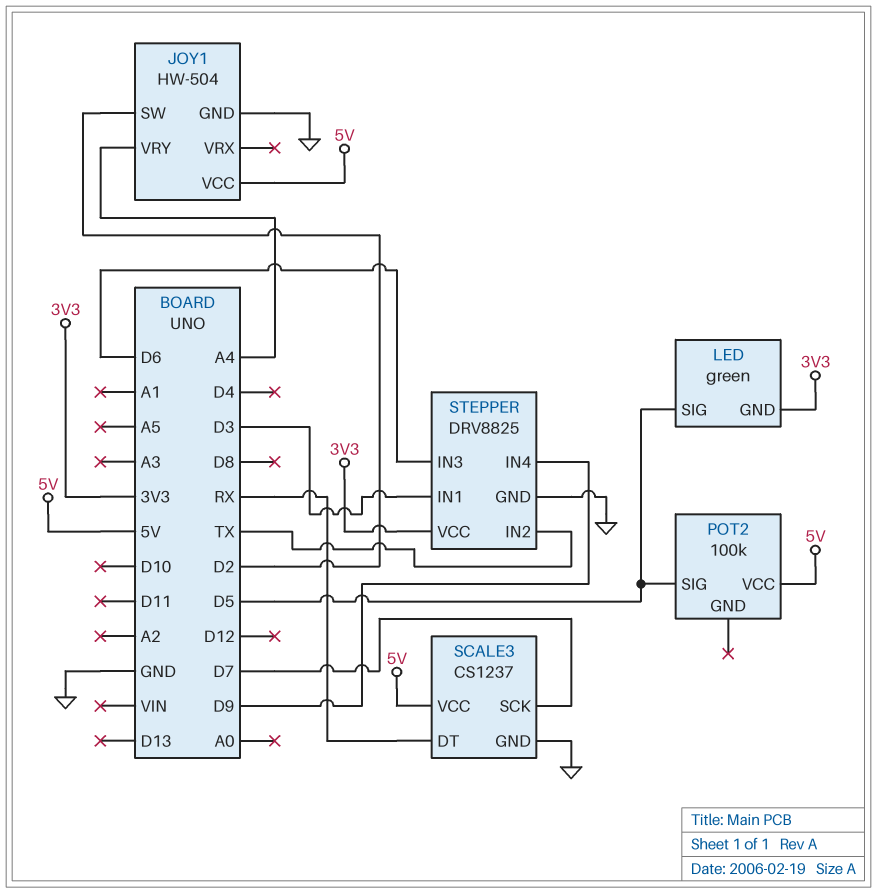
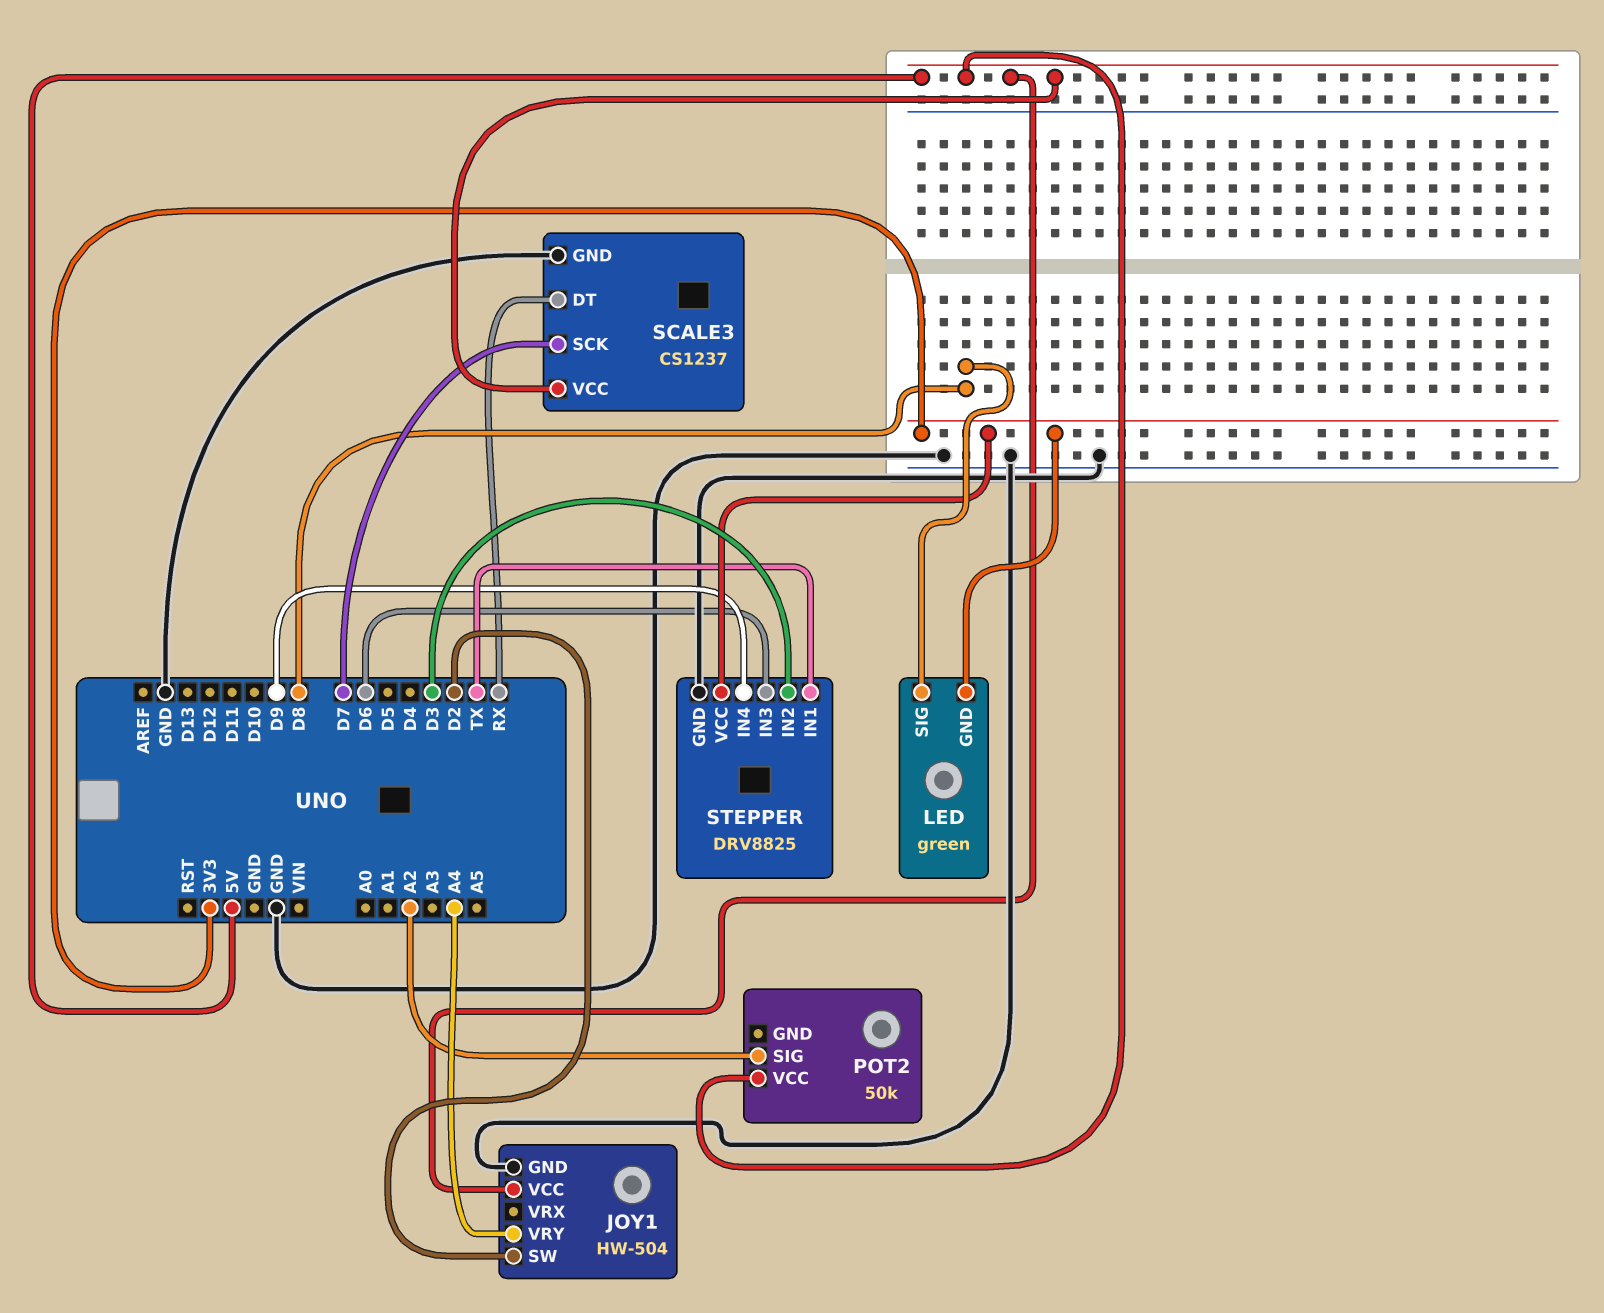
LED pin SIG: D5 -> D8
POT2: 100k -> 50k
POT2 pin SIG: D5 -> A2
STEPPER pin IN1: D3 -> TX
STEPPER pin IN2: TX -> D3

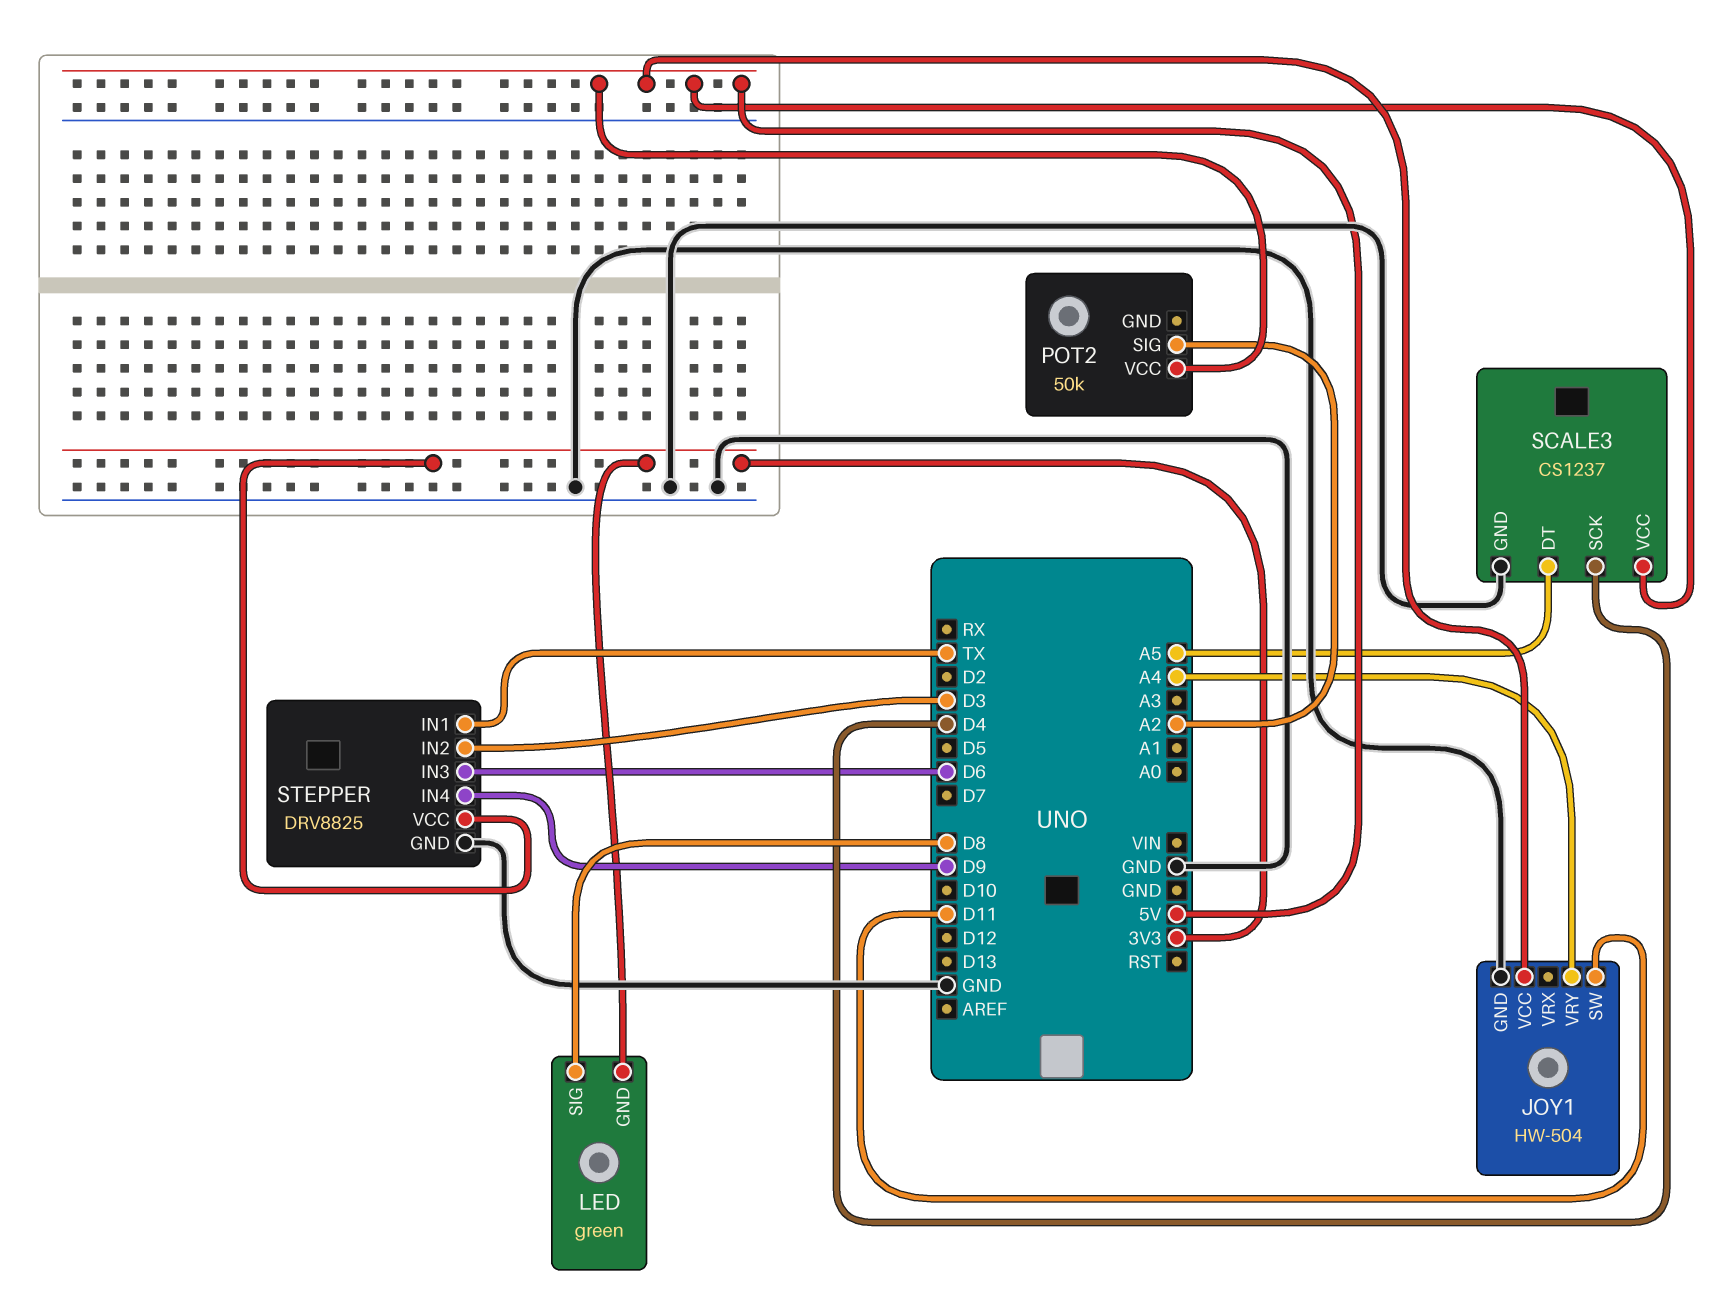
JOY1 pin SW: D2 -> D11
SCALE3 pin DT: RX -> A5
SCALE3 pin SCK: D7 -> D4

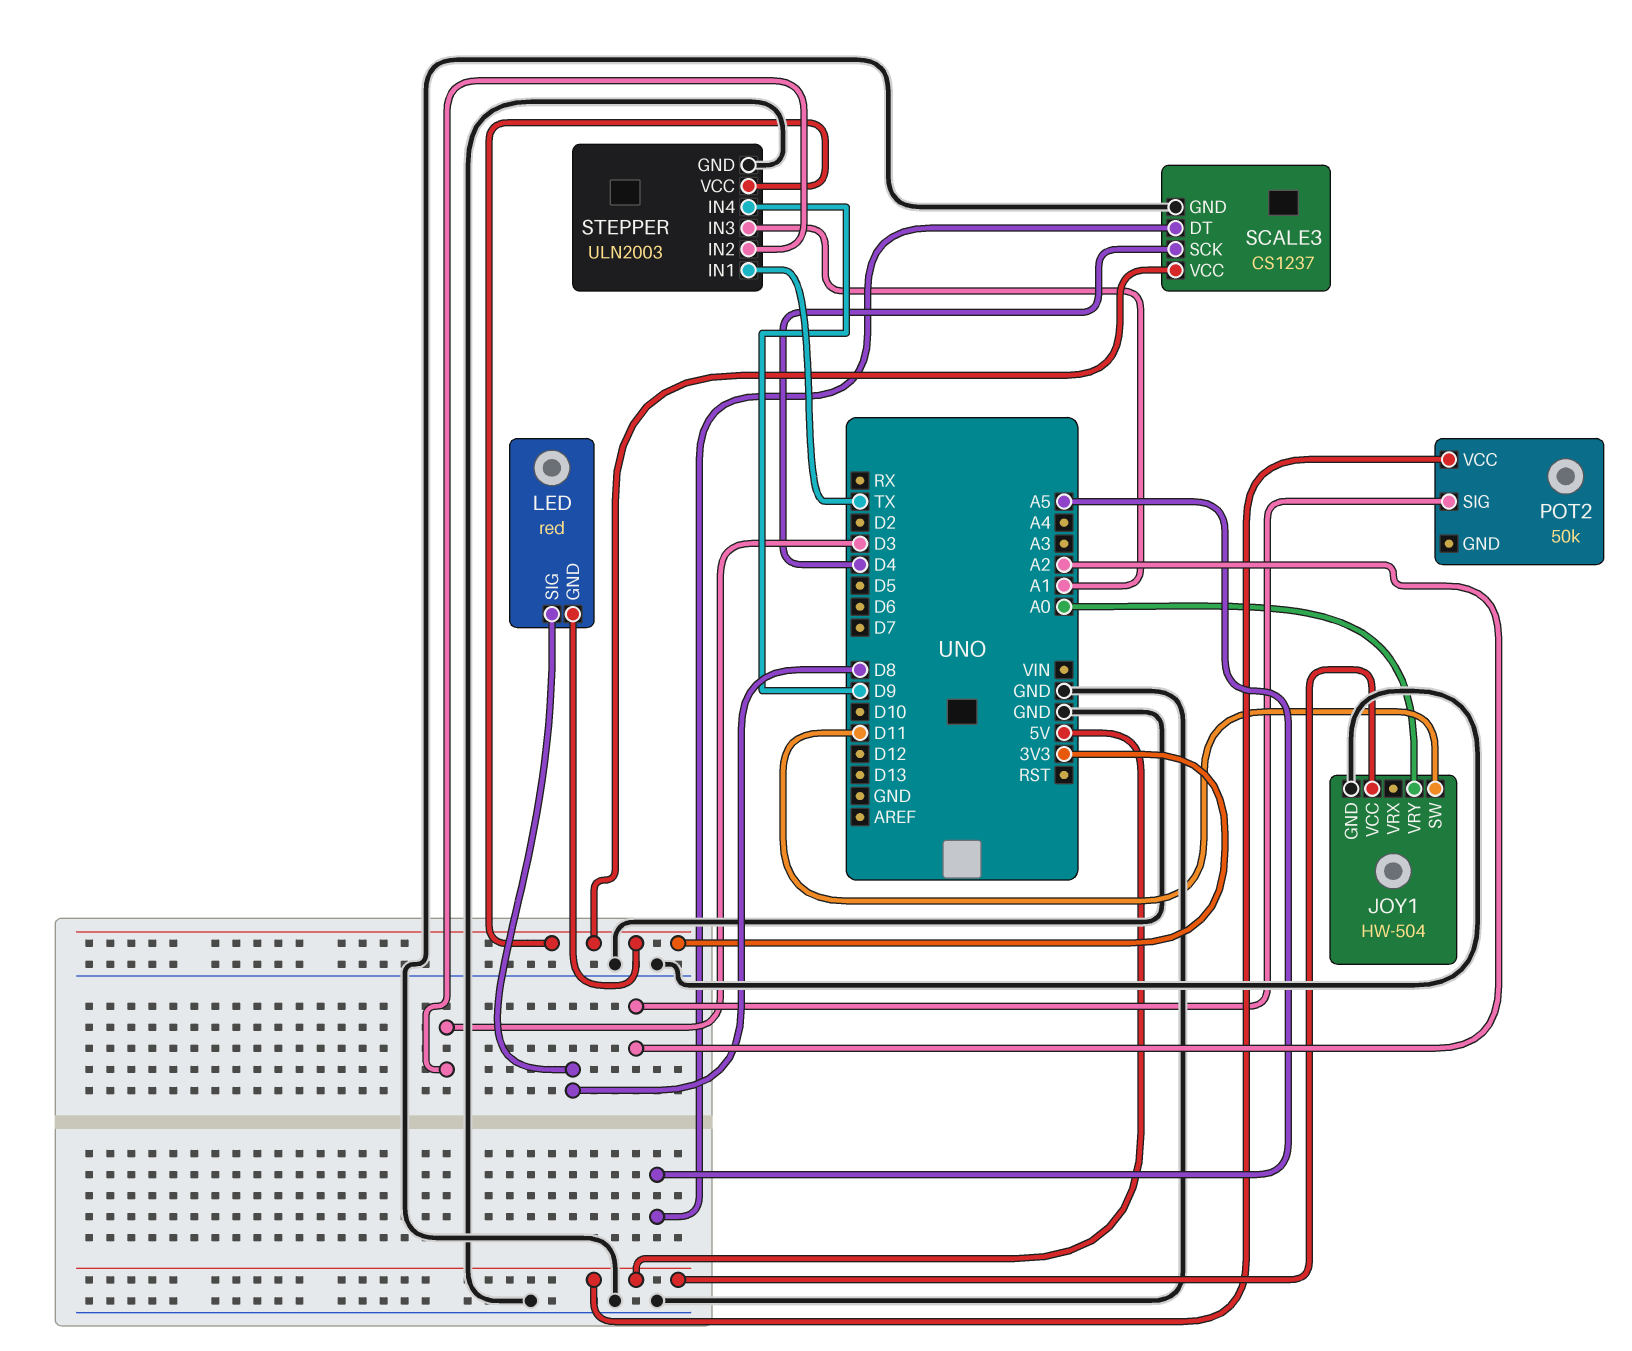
JOY1 pin VRY: A4 -> A0
LED: green -> red
SCALE3 pin VCC: 5V -> 3V3
STEPPER: DRV8825 -> ULN2003
STEPPER pin IN3: D6 -> A1

